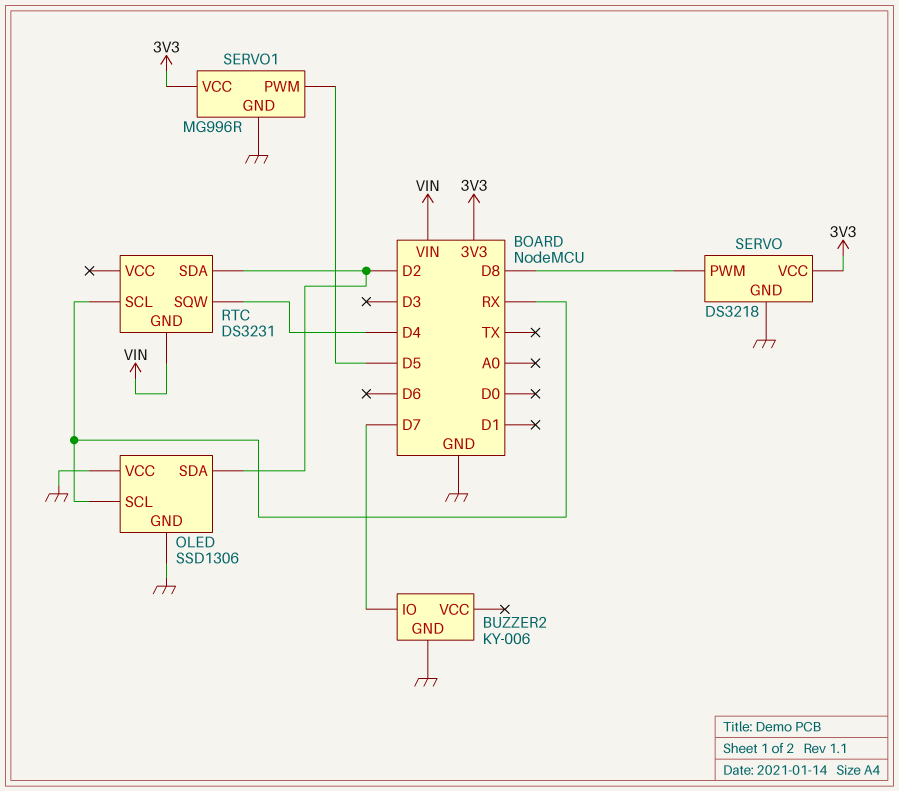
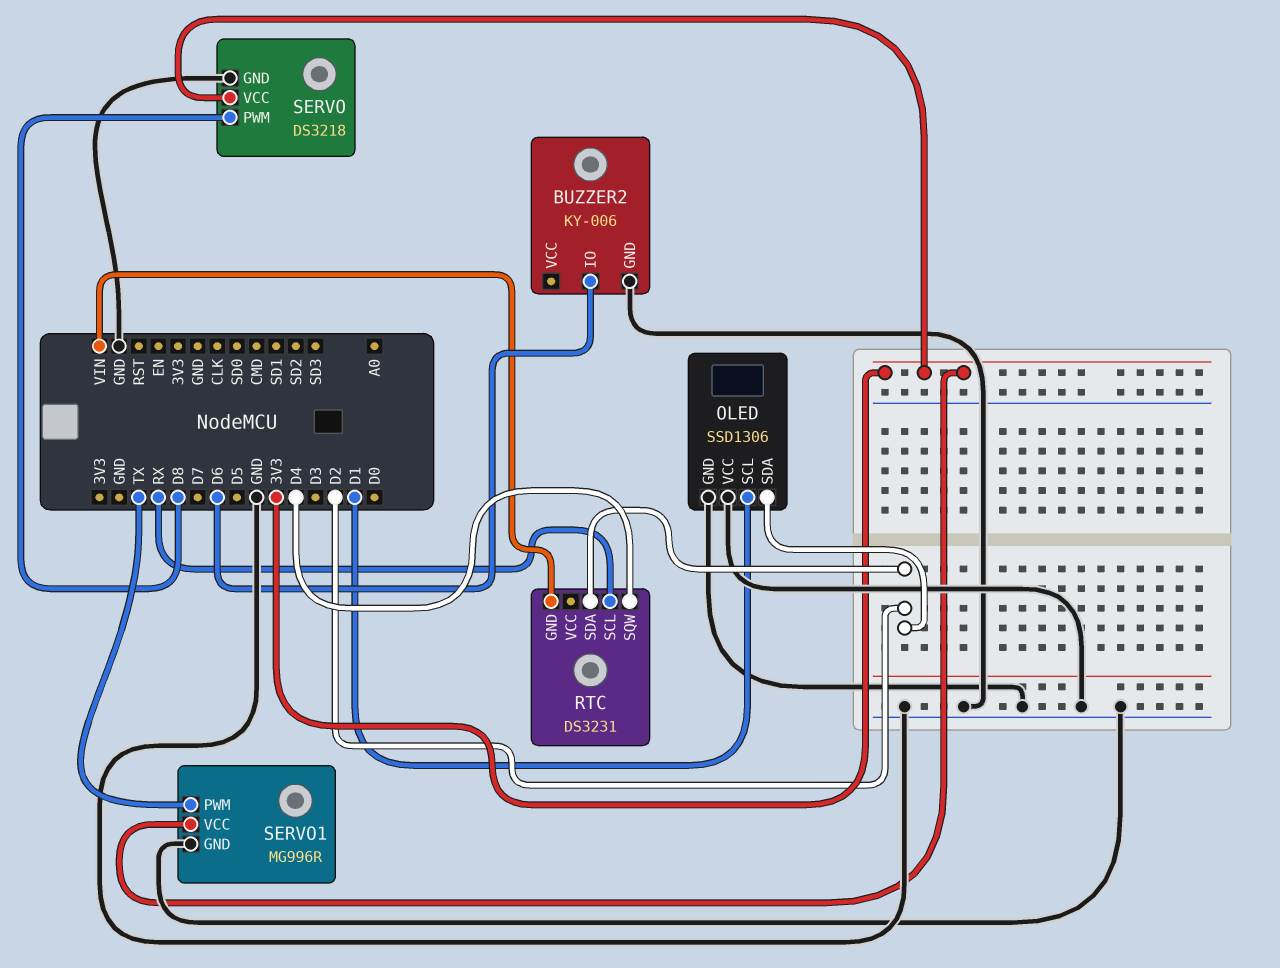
BUZZER2 pin IO: D7 -> D6
OLED pin SCL: RX -> D1
SERVO1 pin PWM: D5 -> TX

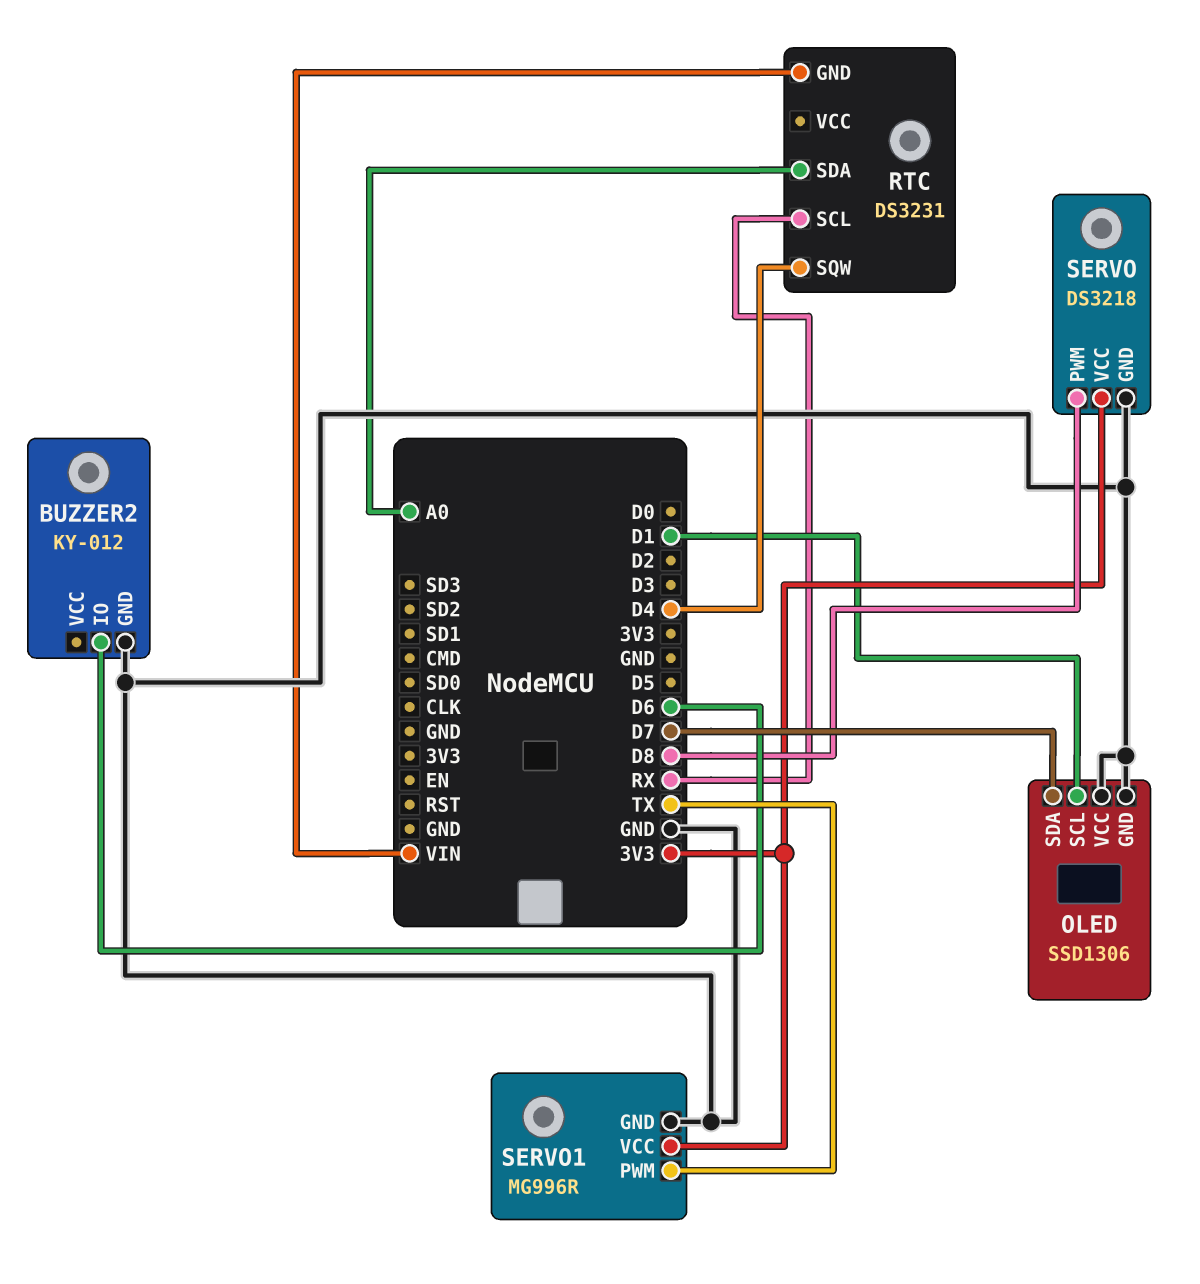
BUZZER2: KY-006 -> KY-012
OLED pin SDA: D2 -> D7
RTC pin SDA: D2 -> A0

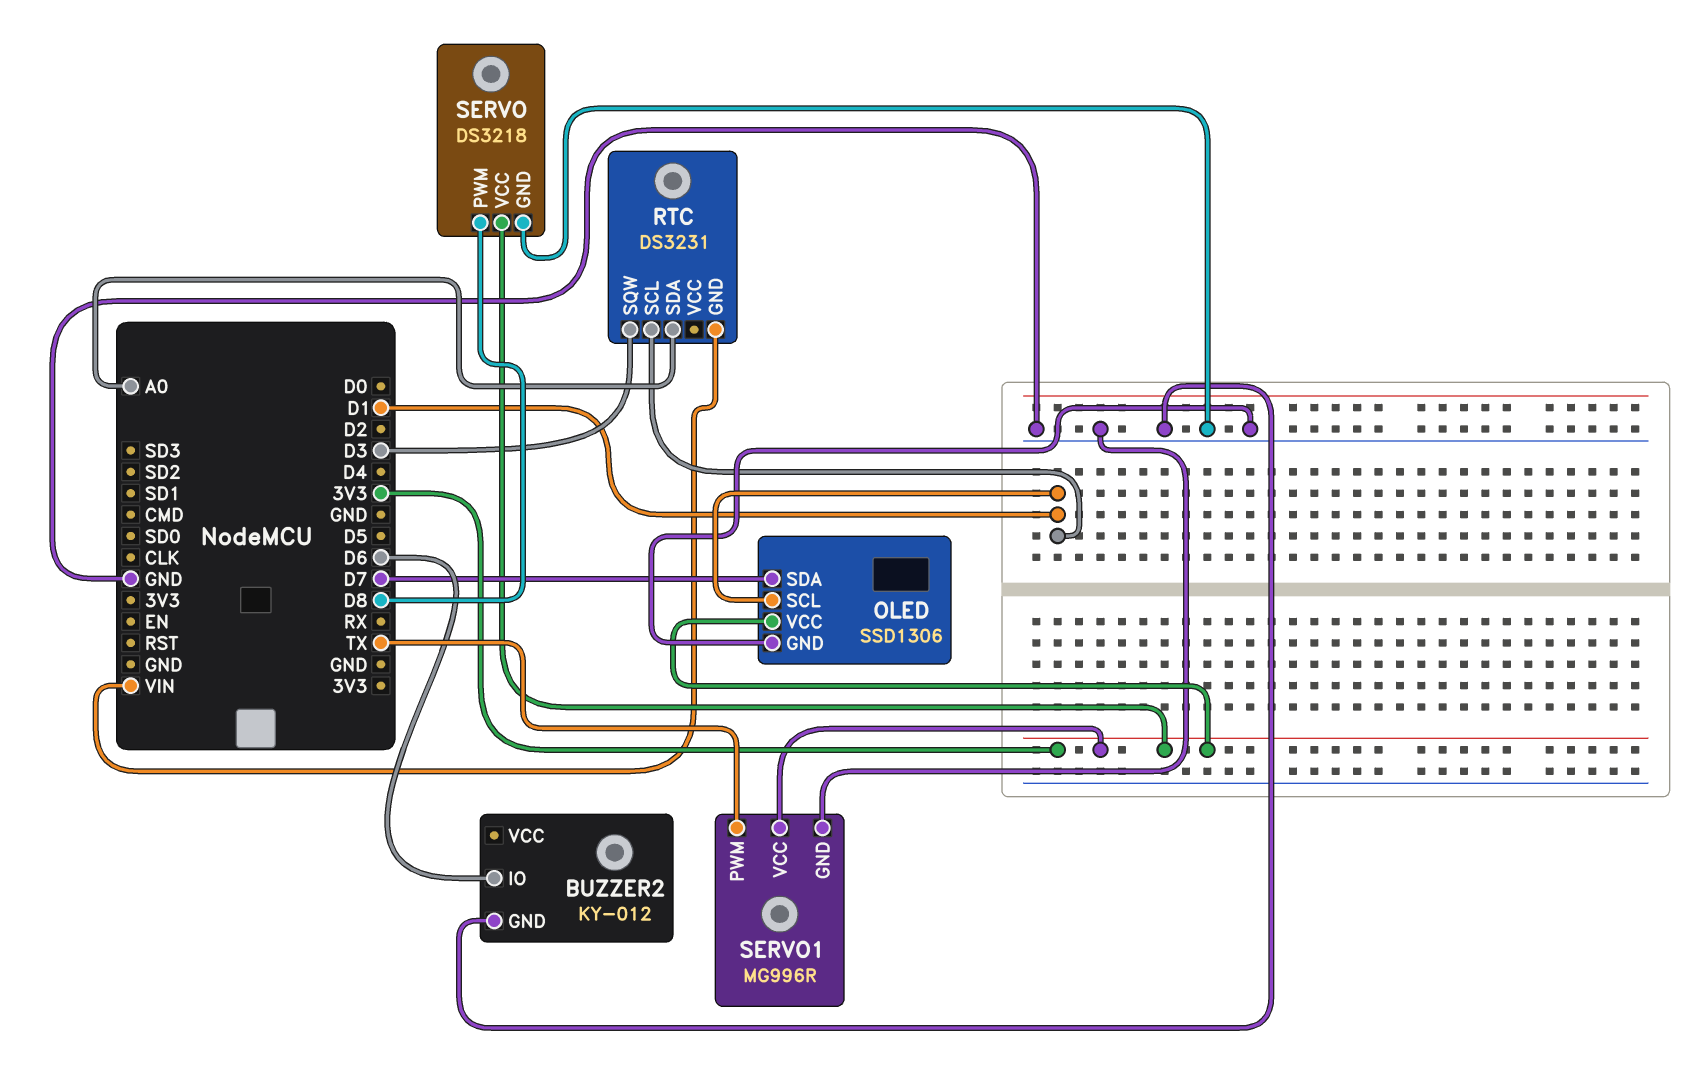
OLED pin VCC: GND -> 3V3
RTC pin SCL: RX -> D1
RTC pin SQW: D4 -> D3

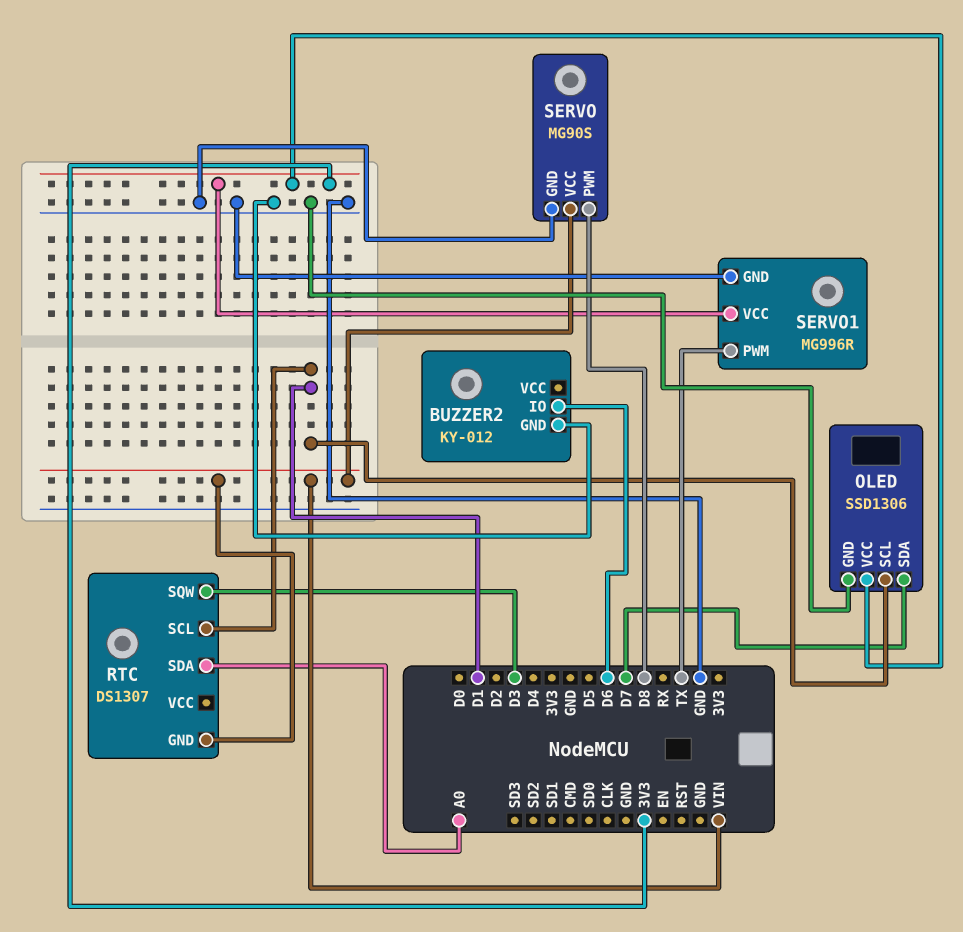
RTC: DS3231 -> DS1307
SERVO: DS3218 -> MG90S
SERVO pin VCC: 3V3 -> VIN

